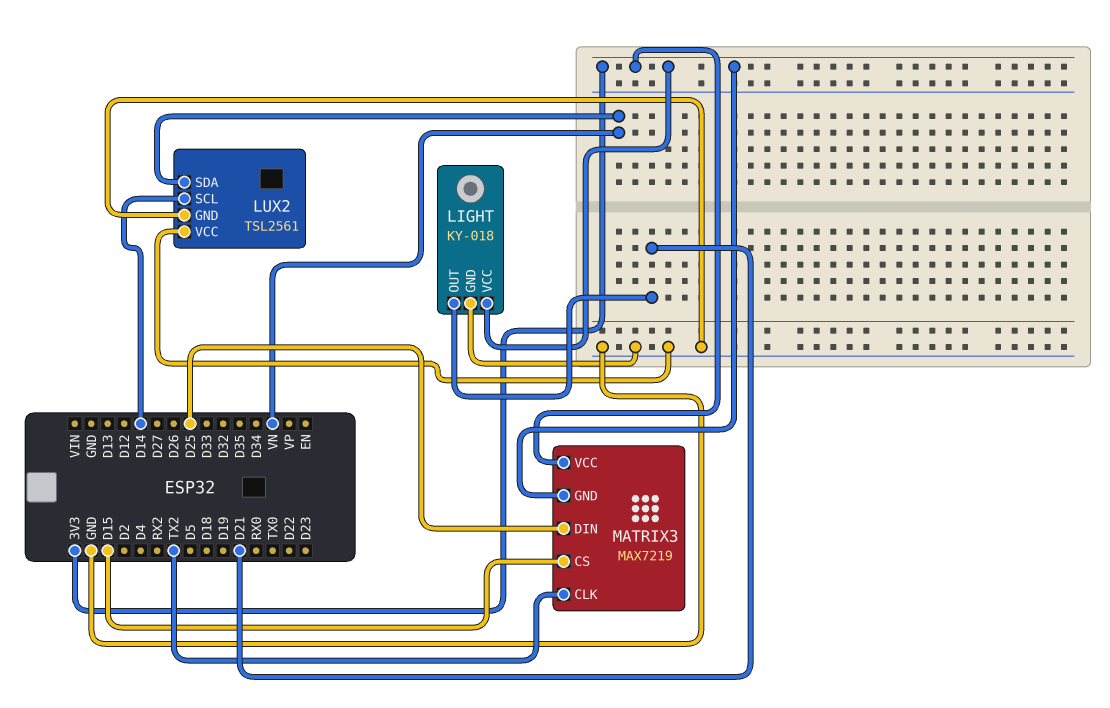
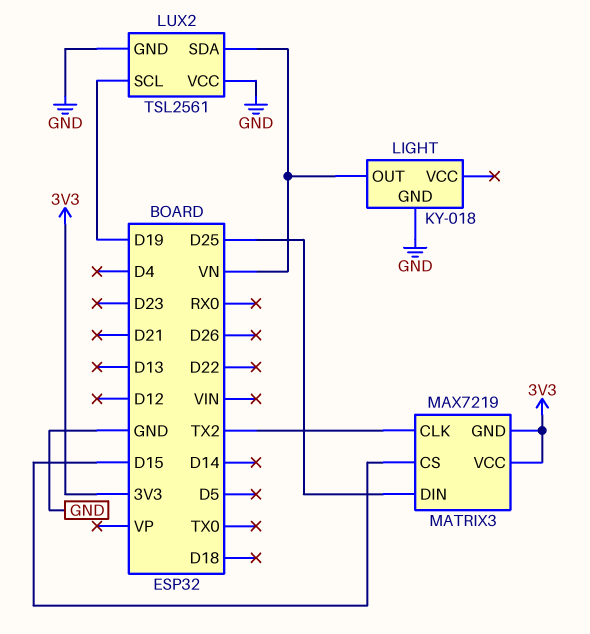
LIGHT pin OUT: D21 -> VN
LIGHT pin VCC: 3V3 -> none
LUX2 pin SCL: D14 -> D19

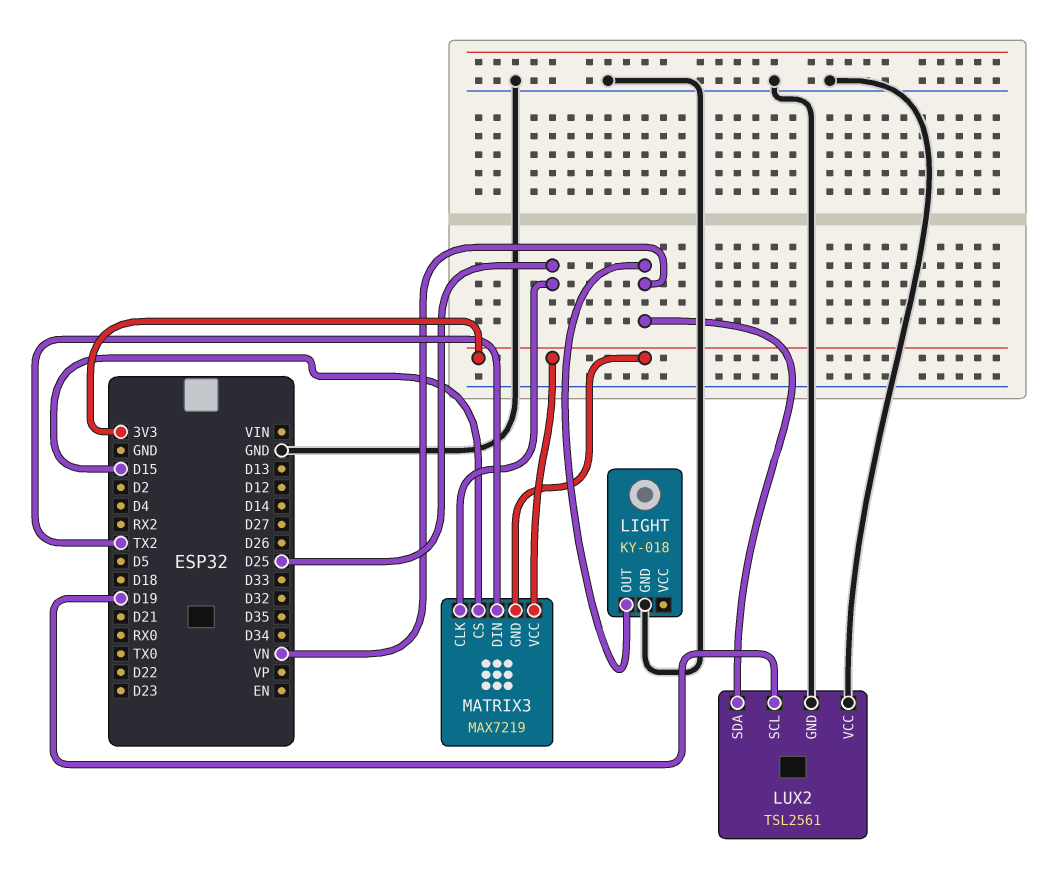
MATRIX3 pin CLK: TX2 -> D25
MATRIX3 pin DIN: D25 -> TX2

